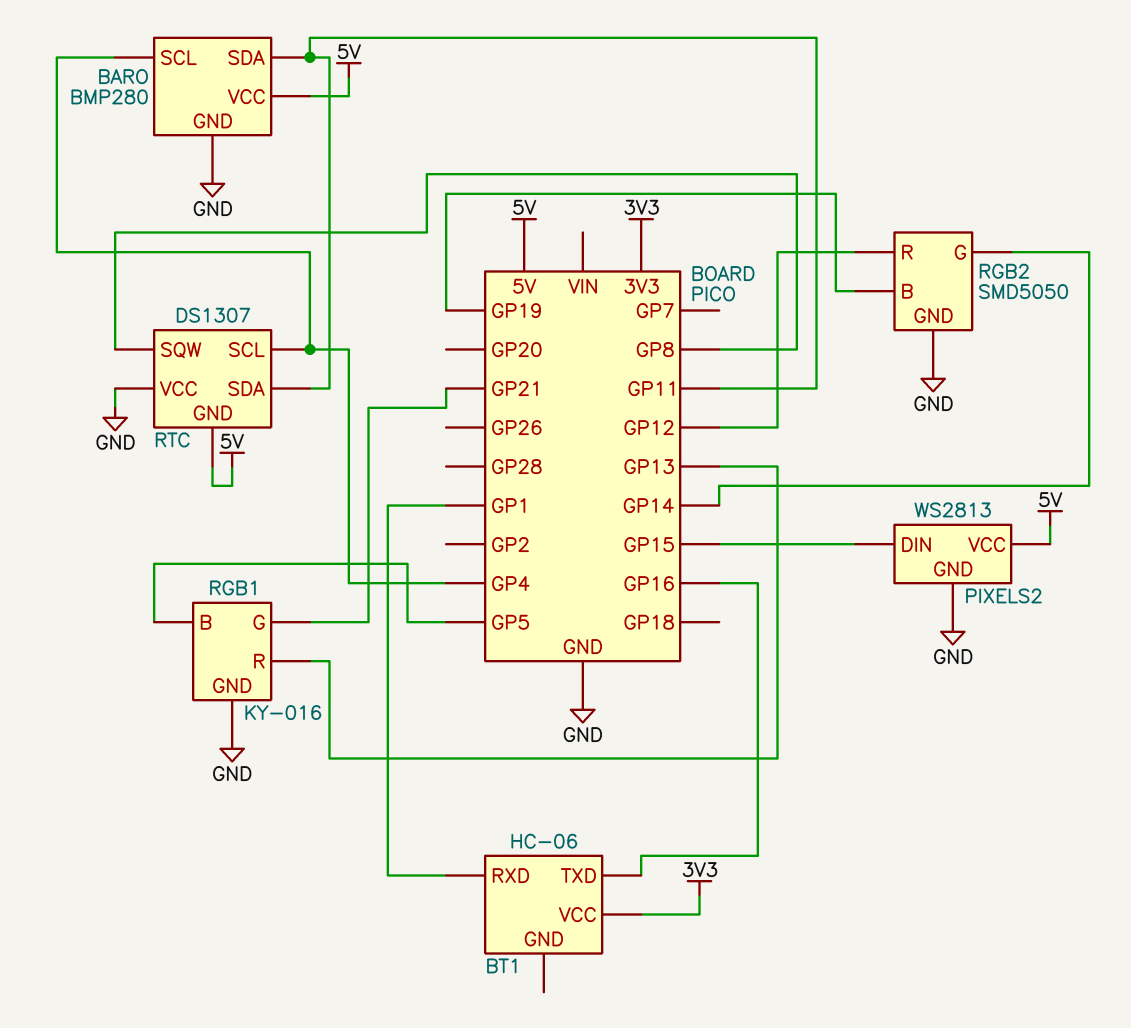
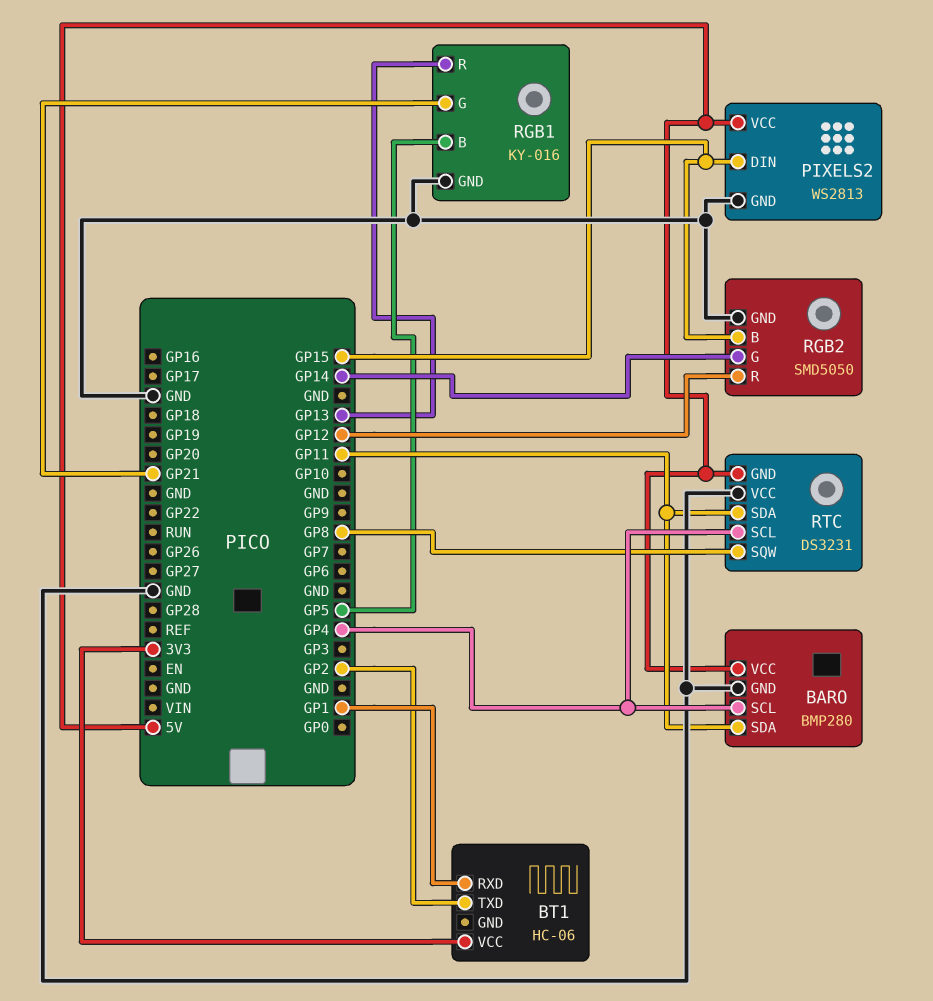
BT1 pin TXD: GP16 -> GP2
RGB2 pin B: GP19 -> GP15
RTC: DS1307 -> DS3231

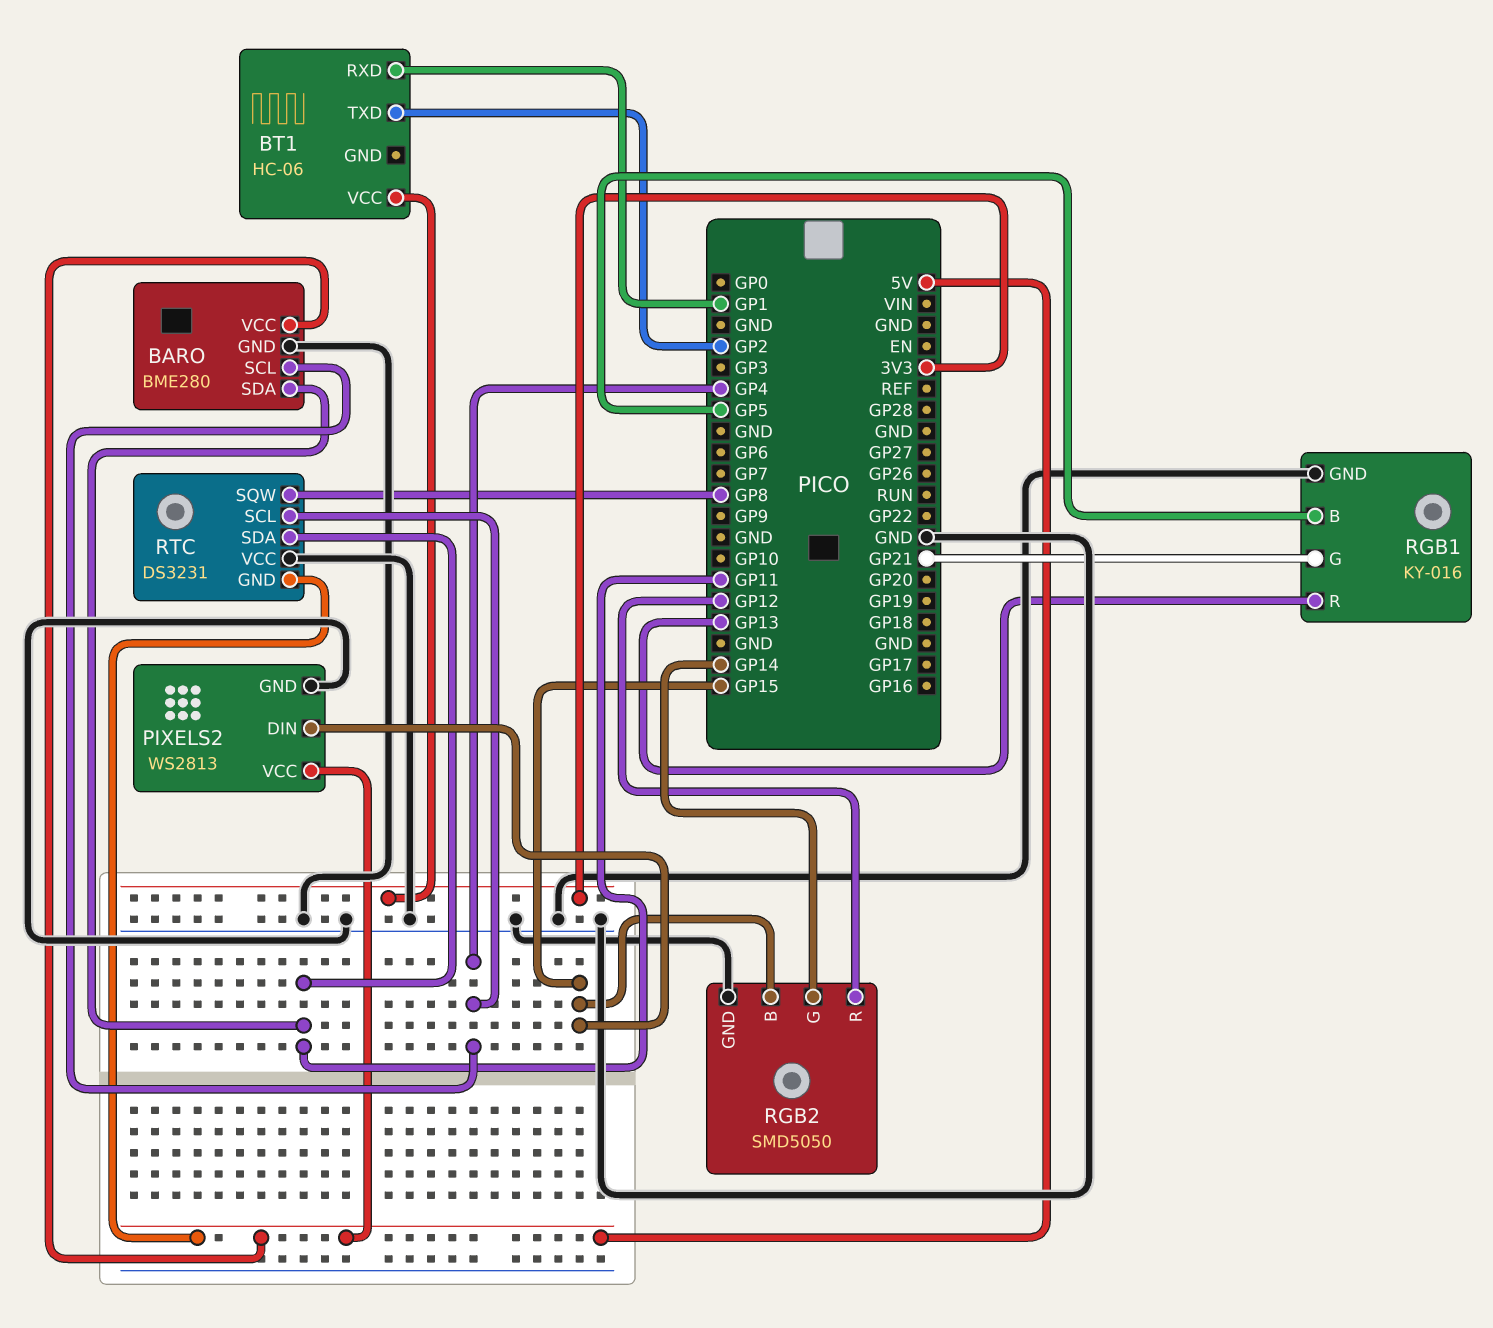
BARO: BMP280 -> BME280

